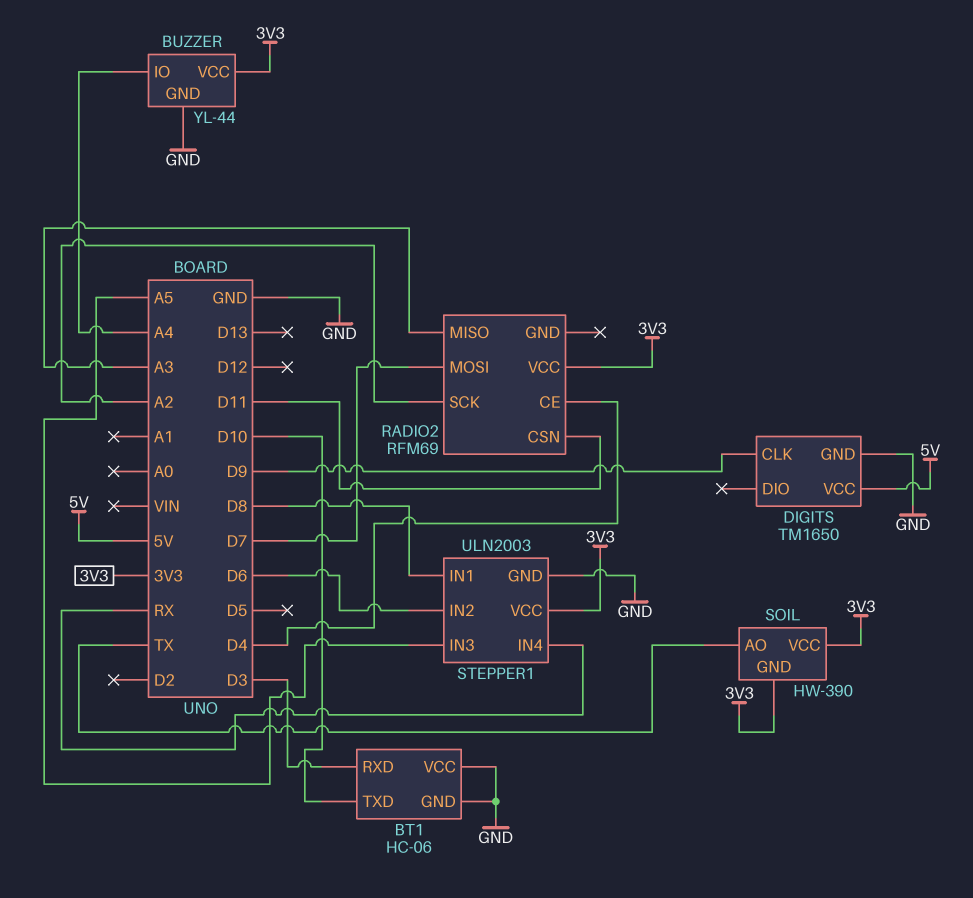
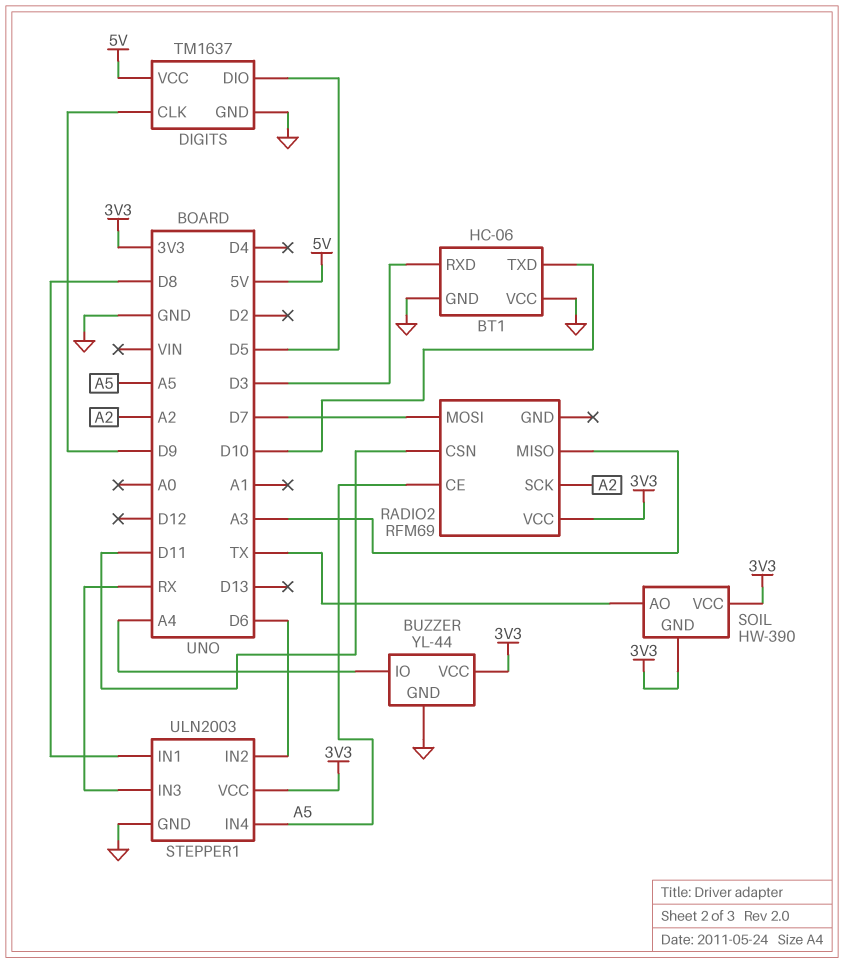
DIGITS: TM1650 -> TM1637
DIGITS pin DIO: none -> D5
RADIO2 pin CE: D4 -> A5
STEPPER1 pin IN3: A5 -> RX
STEPPER1 pin IN4: RX -> A5

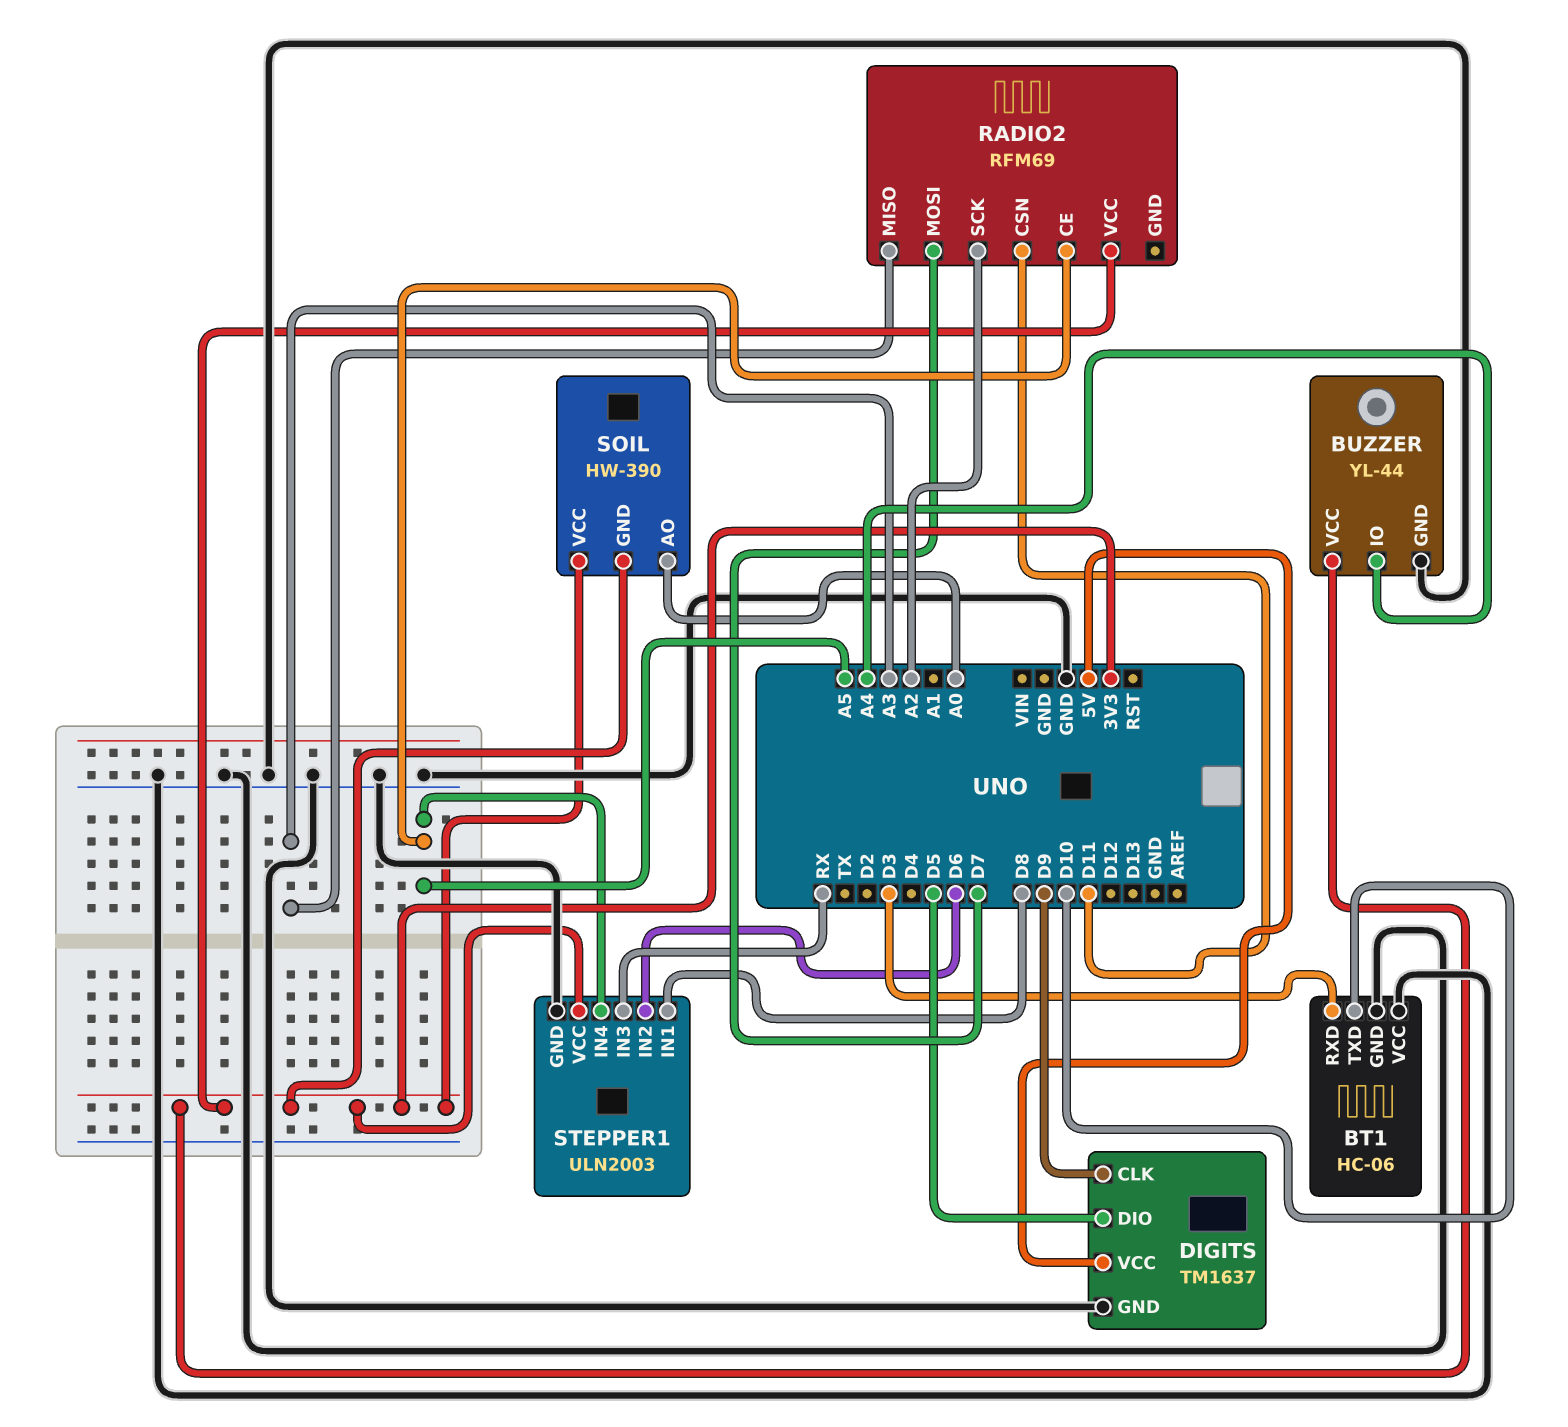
SOIL pin AO: TX -> A0

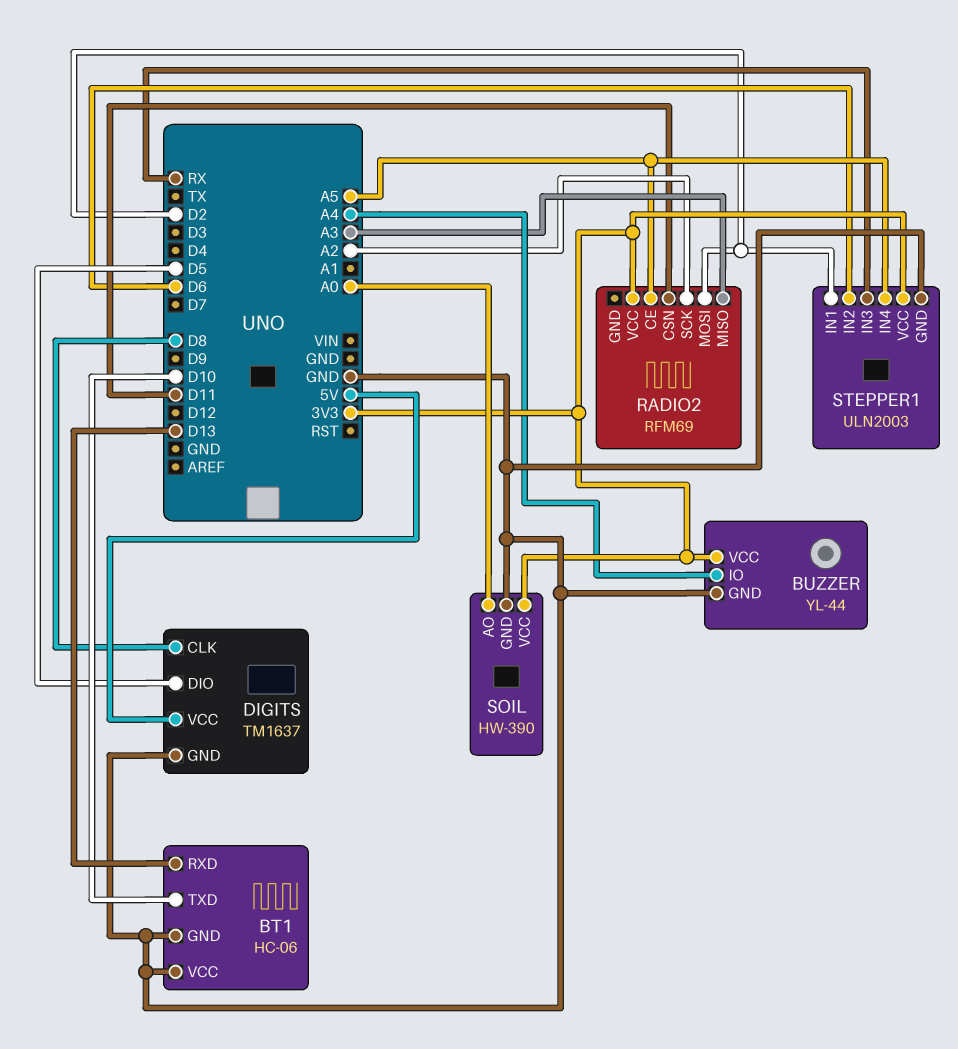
BT1 pin RXD: D3 -> D13
DIGITS pin CLK: D9 -> D8
RADIO2 pin MOSI: D7 -> D2
SOIL pin GND: 3V3 -> GND
STEPPER1 pin IN1: D8 -> D2

